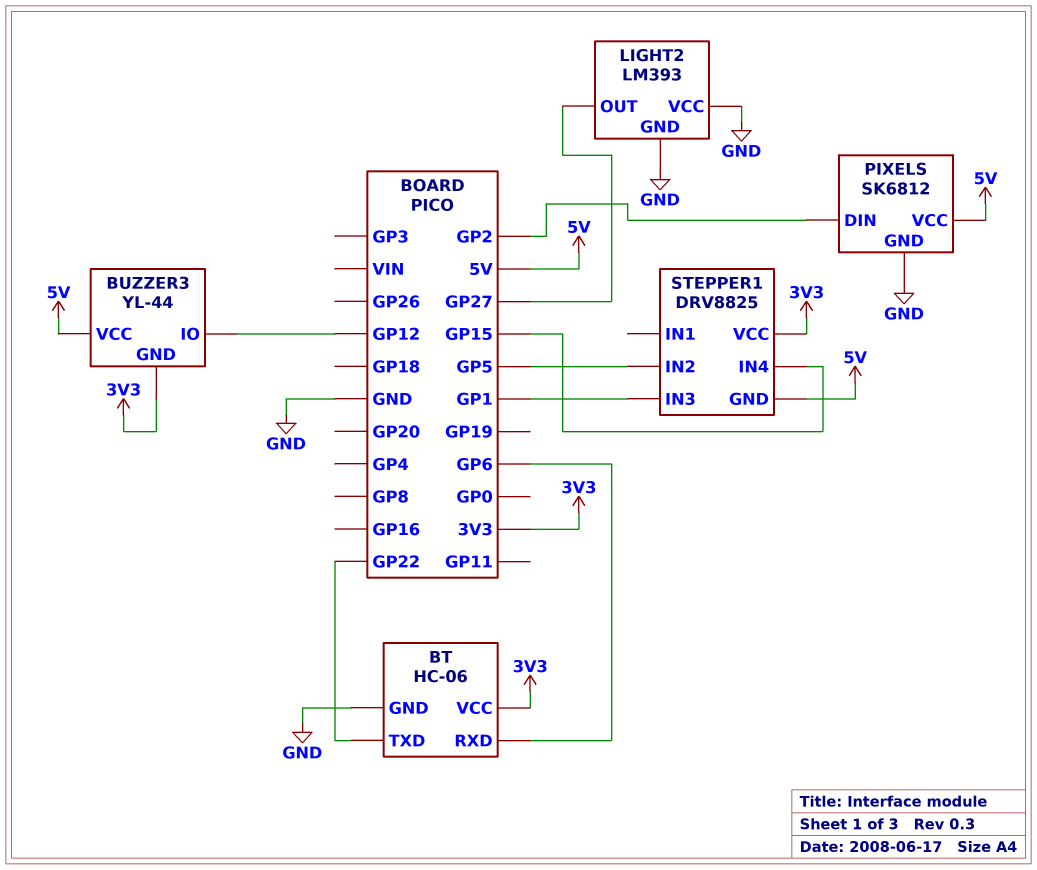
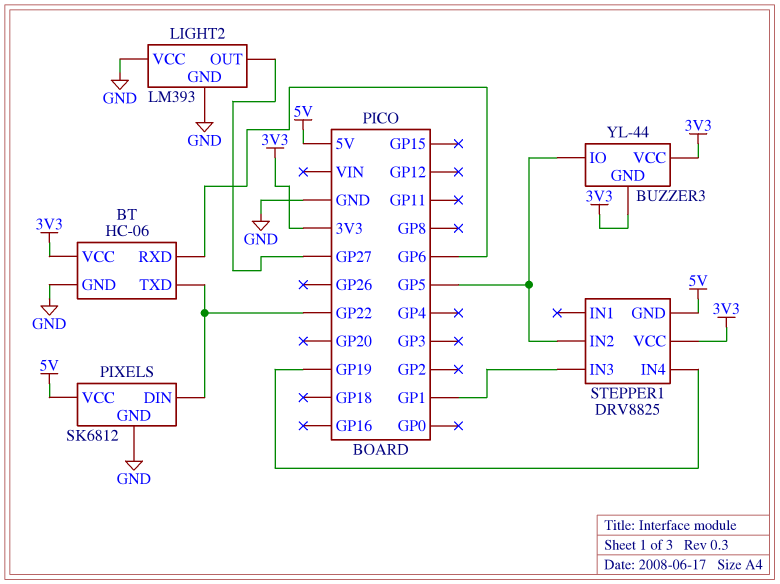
BUZZER3 pin IO: GP12 -> GP5
BUZZER3 pin VCC: 5V -> 3V3
PIXELS pin DIN: GP2 -> GP22
STEPPER1 pin IN4: GP15 -> GP19

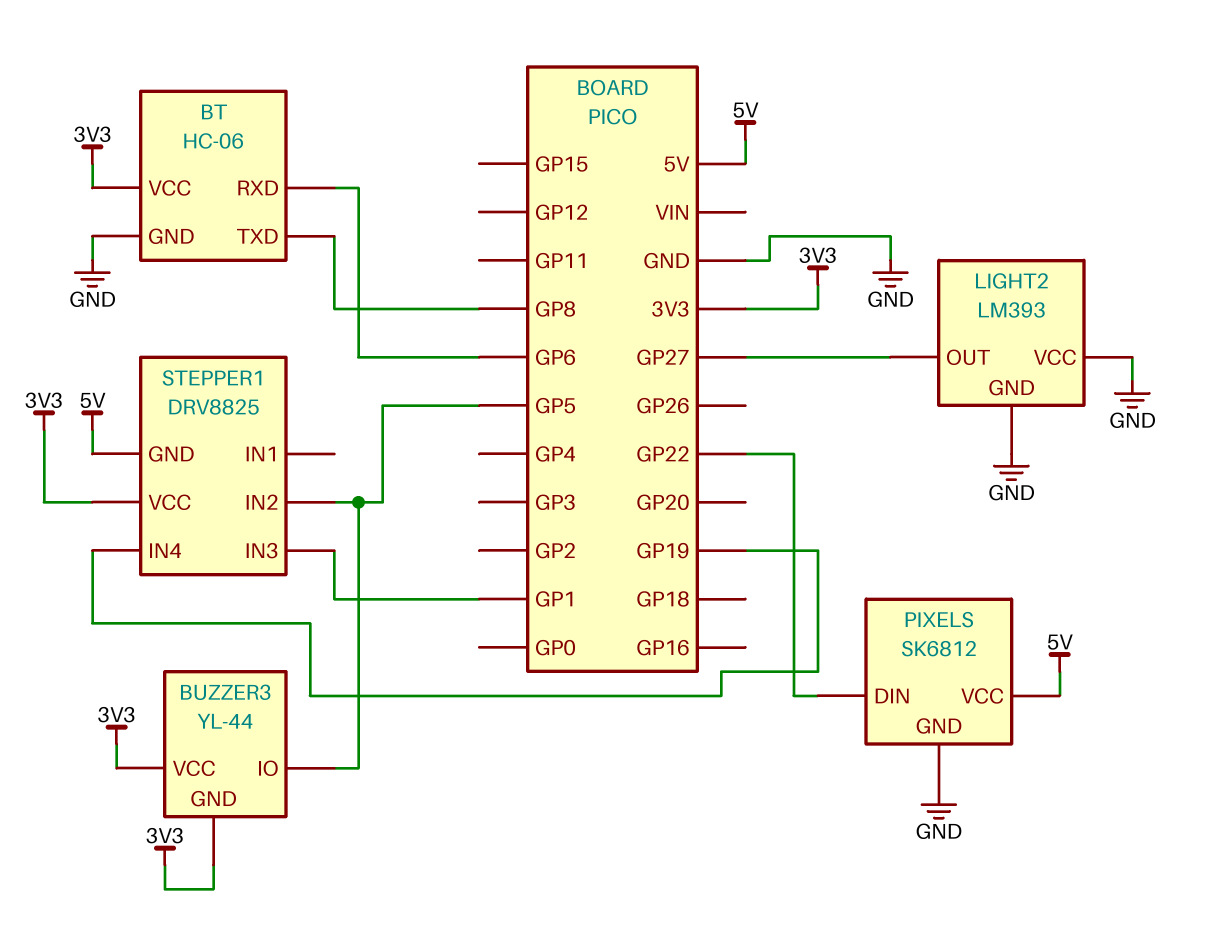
BT pin TXD: GP22 -> GP8

